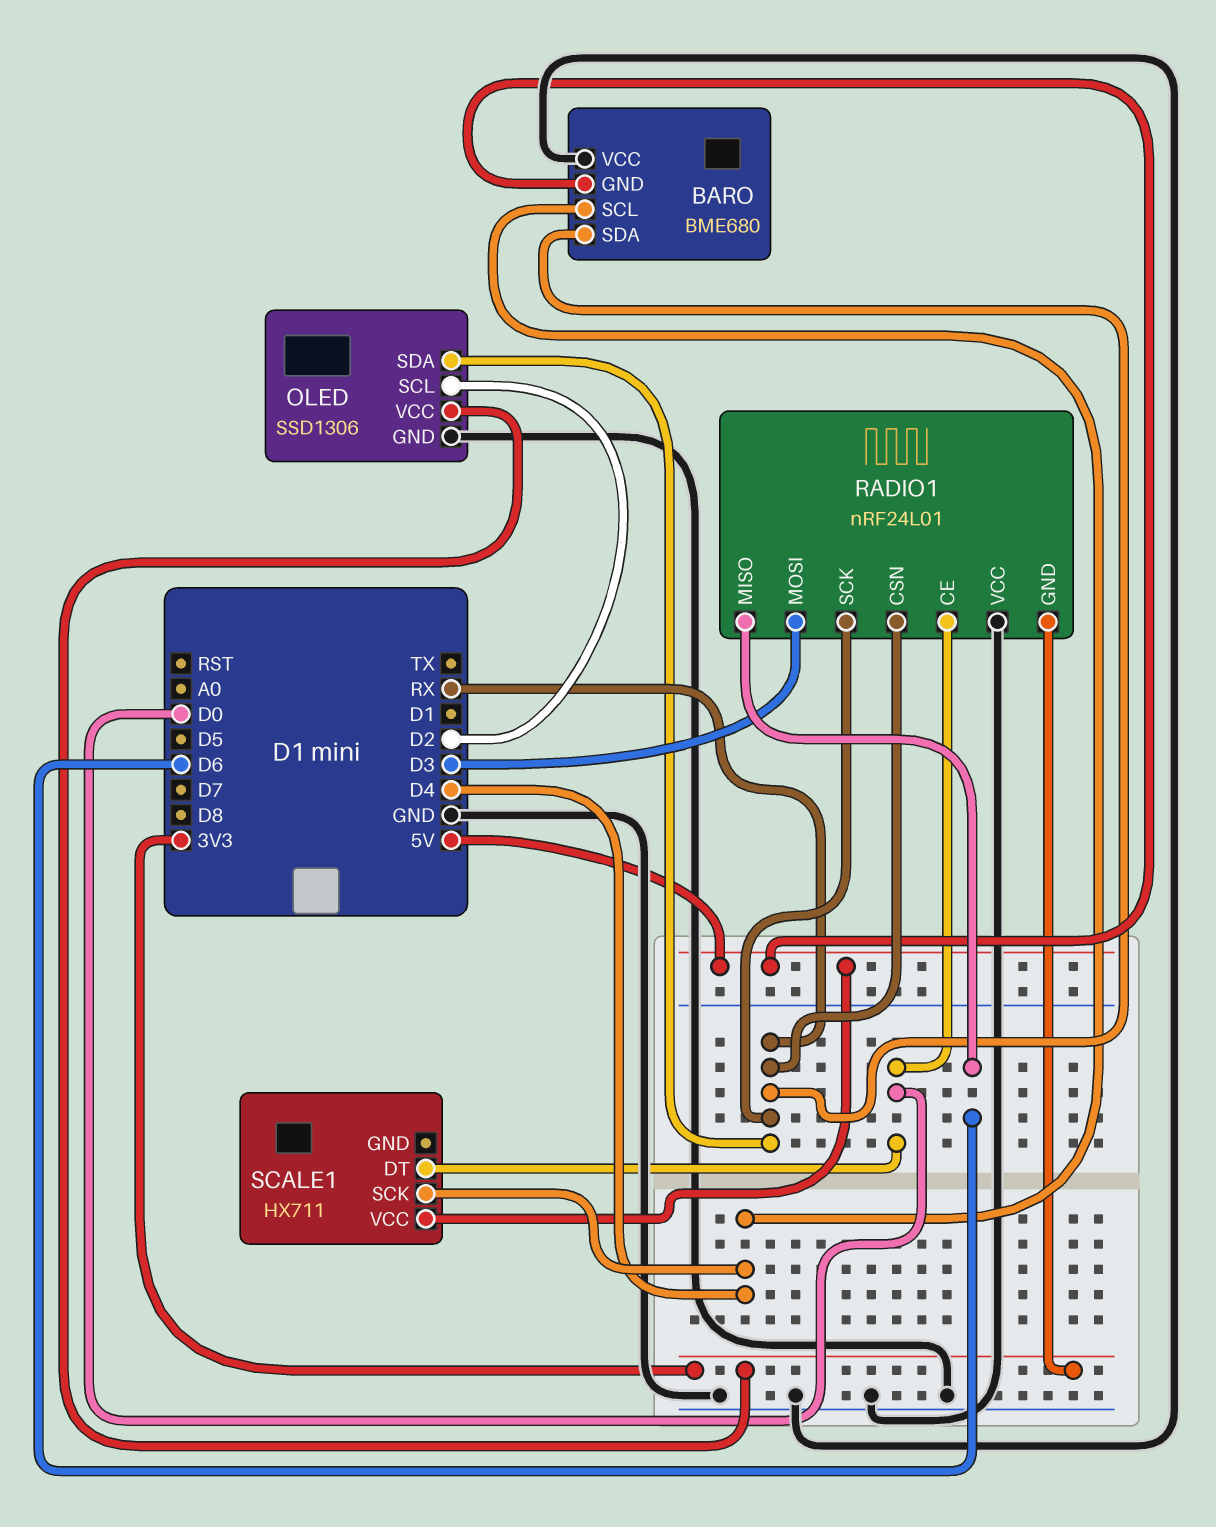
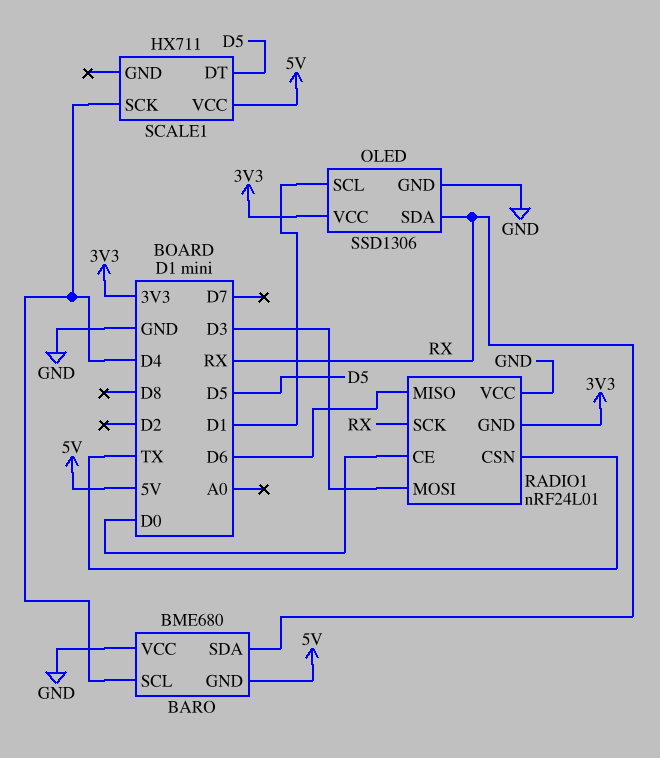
OLED pin SCL: D2 -> D1
RADIO1 pin CSN: RX -> TX
SCALE1 pin DT: D0 -> D5

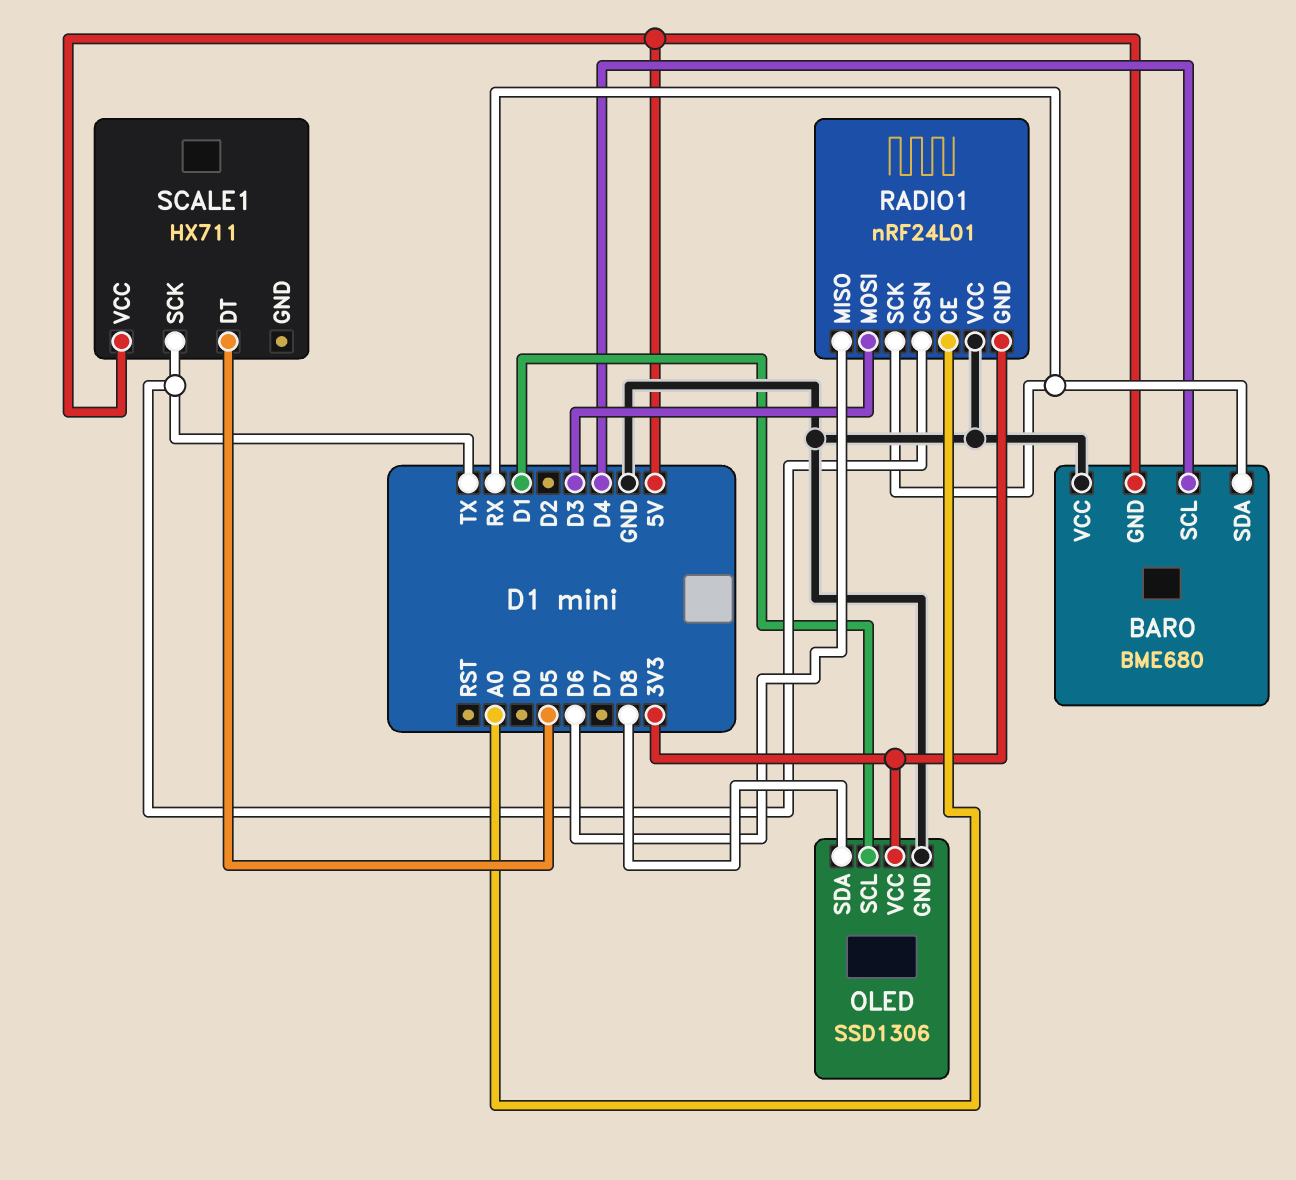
OLED pin SDA: RX -> D8
RADIO1 pin CE: D0 -> A0
SCALE1 pin SCK: D4 -> TX

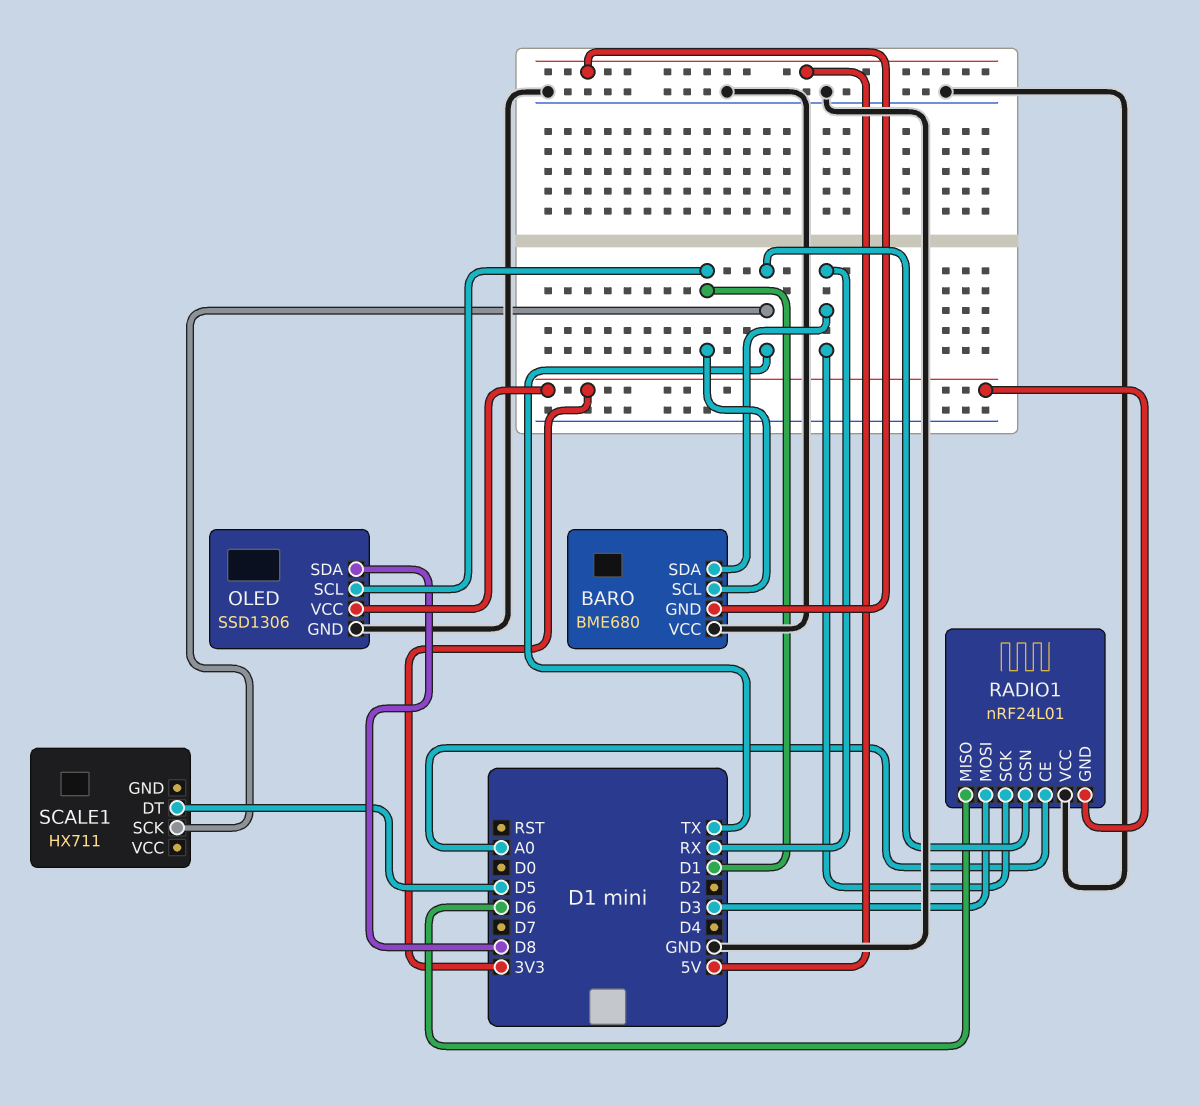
BARO pin SCL: D4 -> D1
SCALE1 pin VCC: 5V -> none

